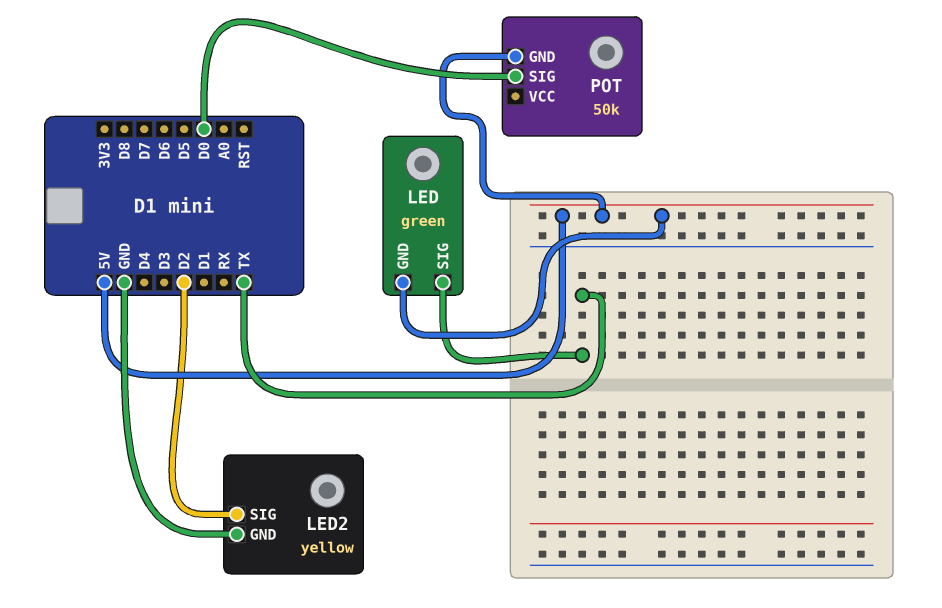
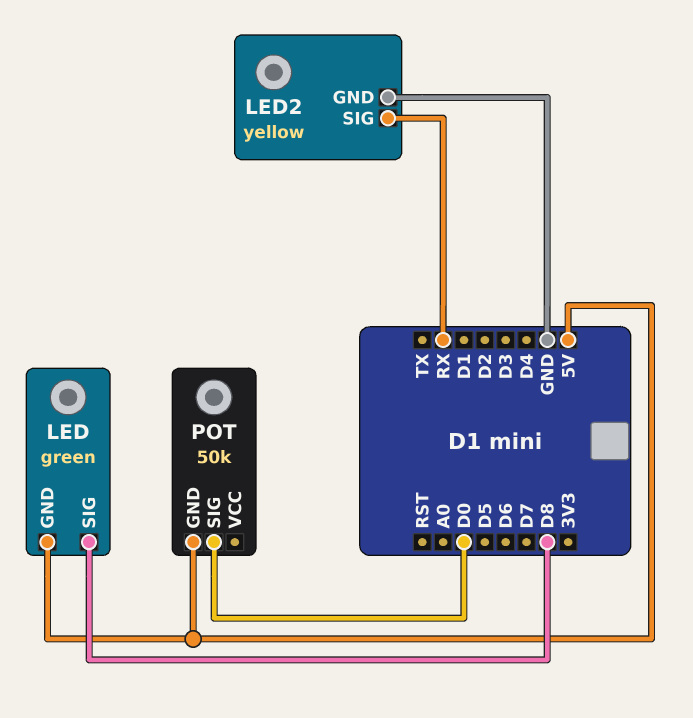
LED pin SIG: TX -> D8
LED2 pin SIG: D2 -> RX

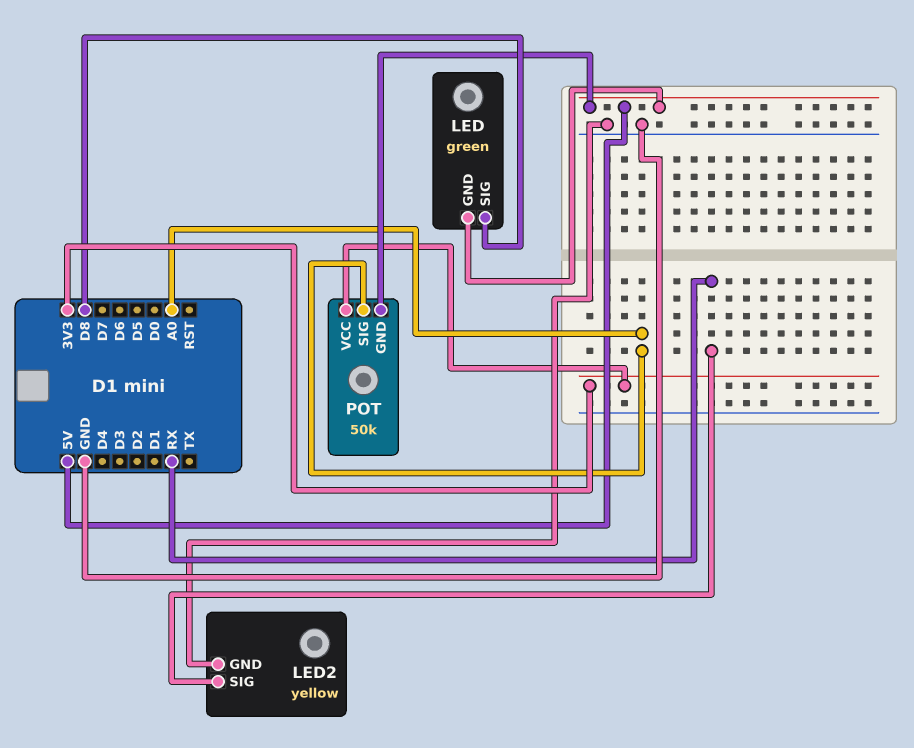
POT pin SIG: D0 -> A0
POT pin VCC: none -> 3V3

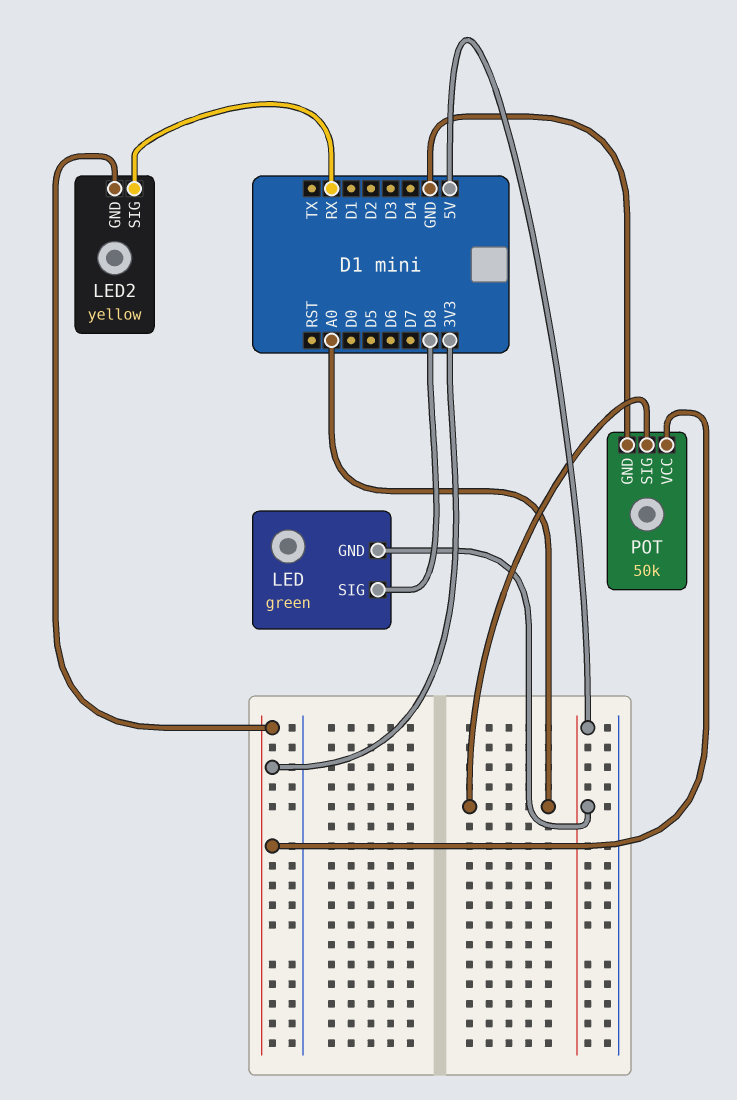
LED2 pin GND: GND -> 3V3
POT pin GND: 5V -> GND

